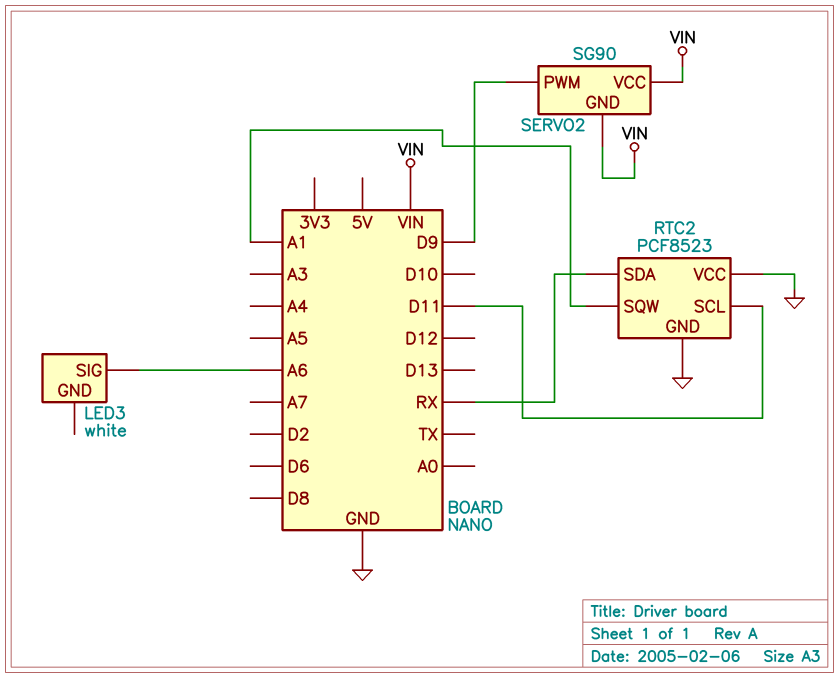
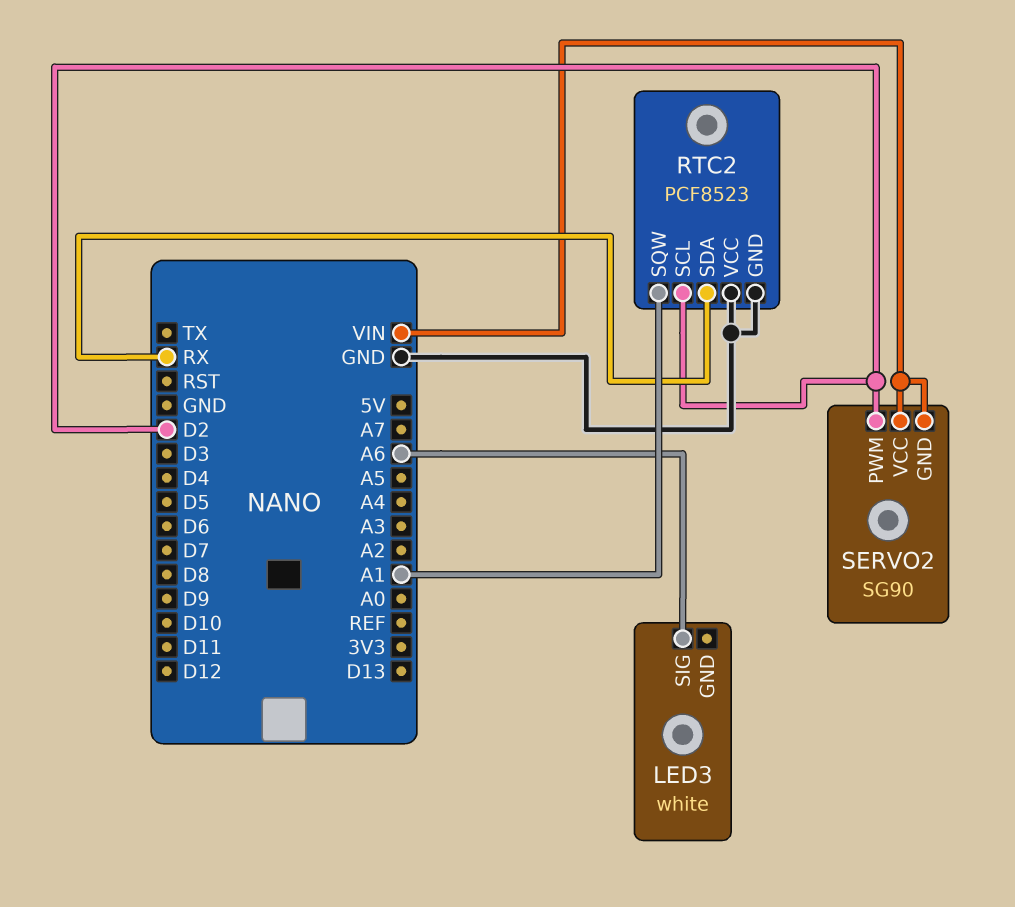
RTC2 pin SCL: D11 -> D2
SERVO2 pin PWM: D9 -> D2

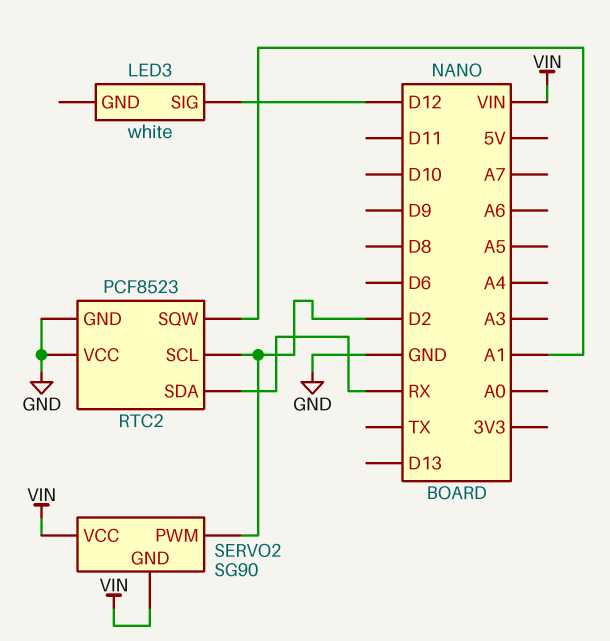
LED3 pin SIG: A6 -> D12

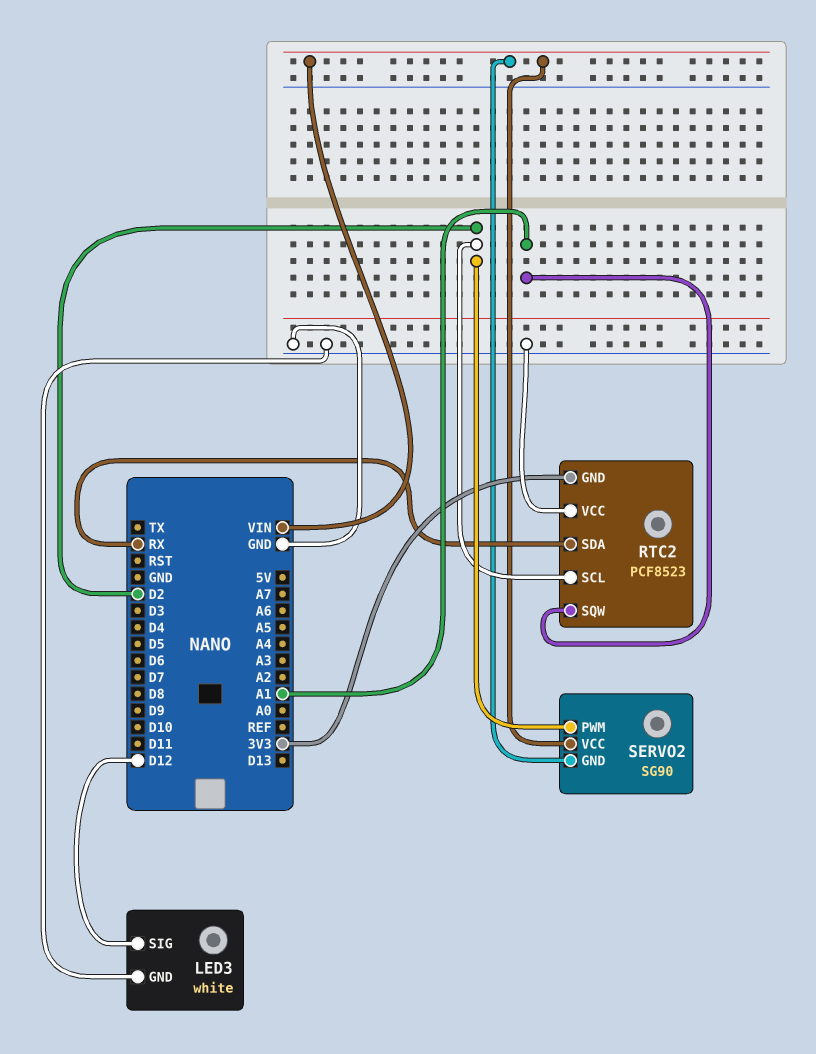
LED3 pin GND: none -> GND
RTC2 pin GND: GND -> 3V3

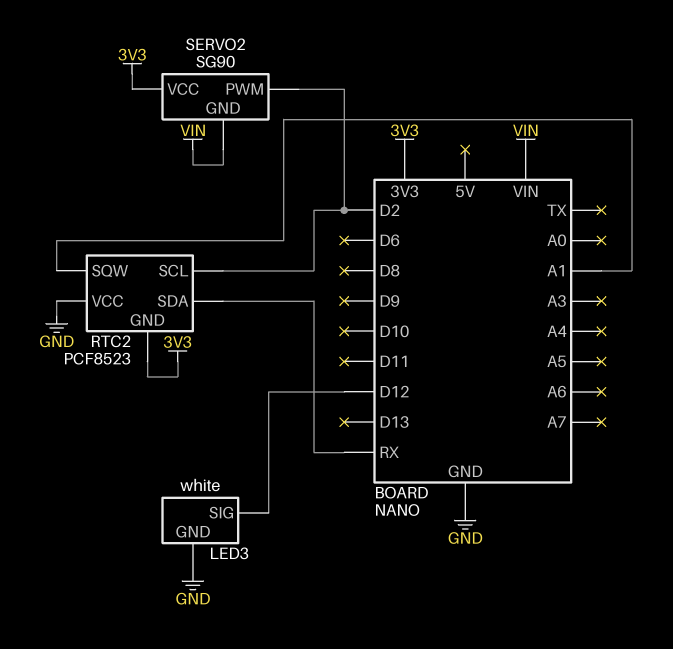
SERVO2 pin VCC: VIN -> 3V3

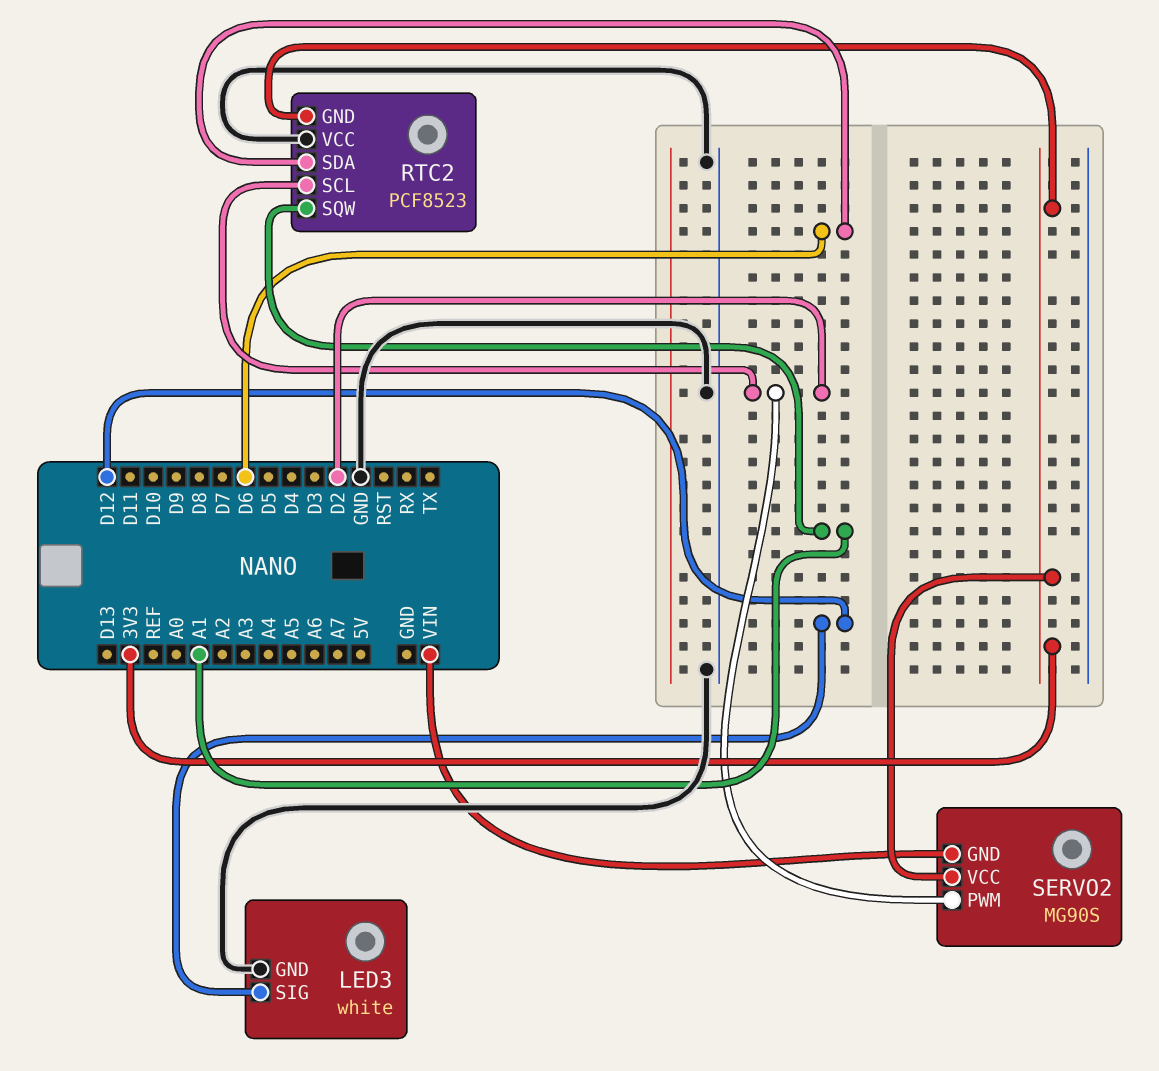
RTC2 pin SDA: RX -> D6
SERVO2: SG90 -> MG90S

